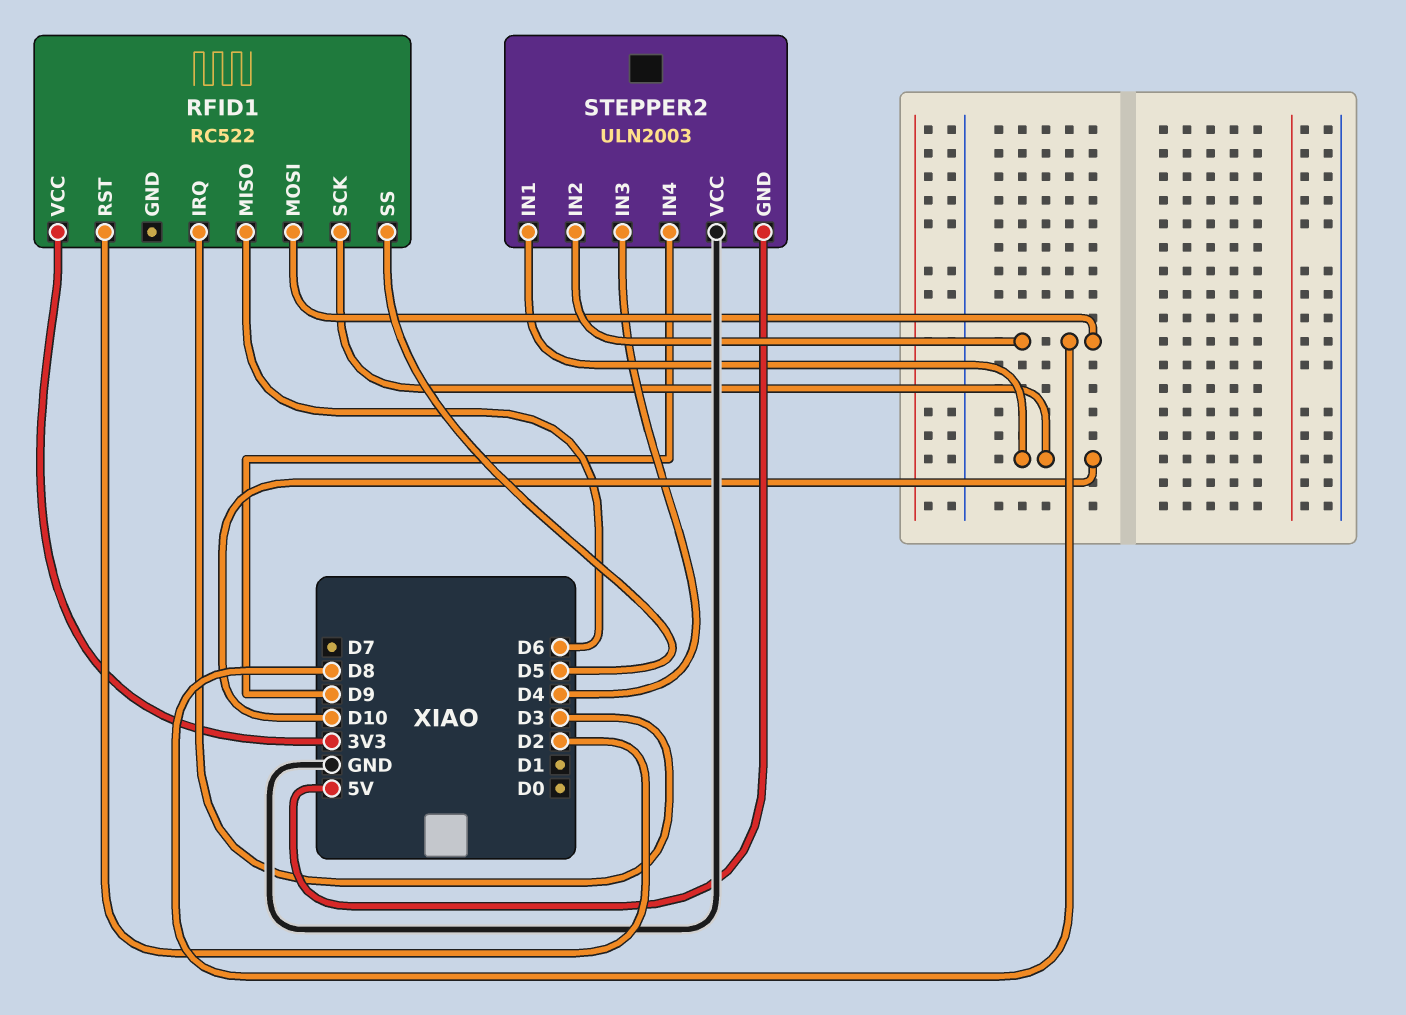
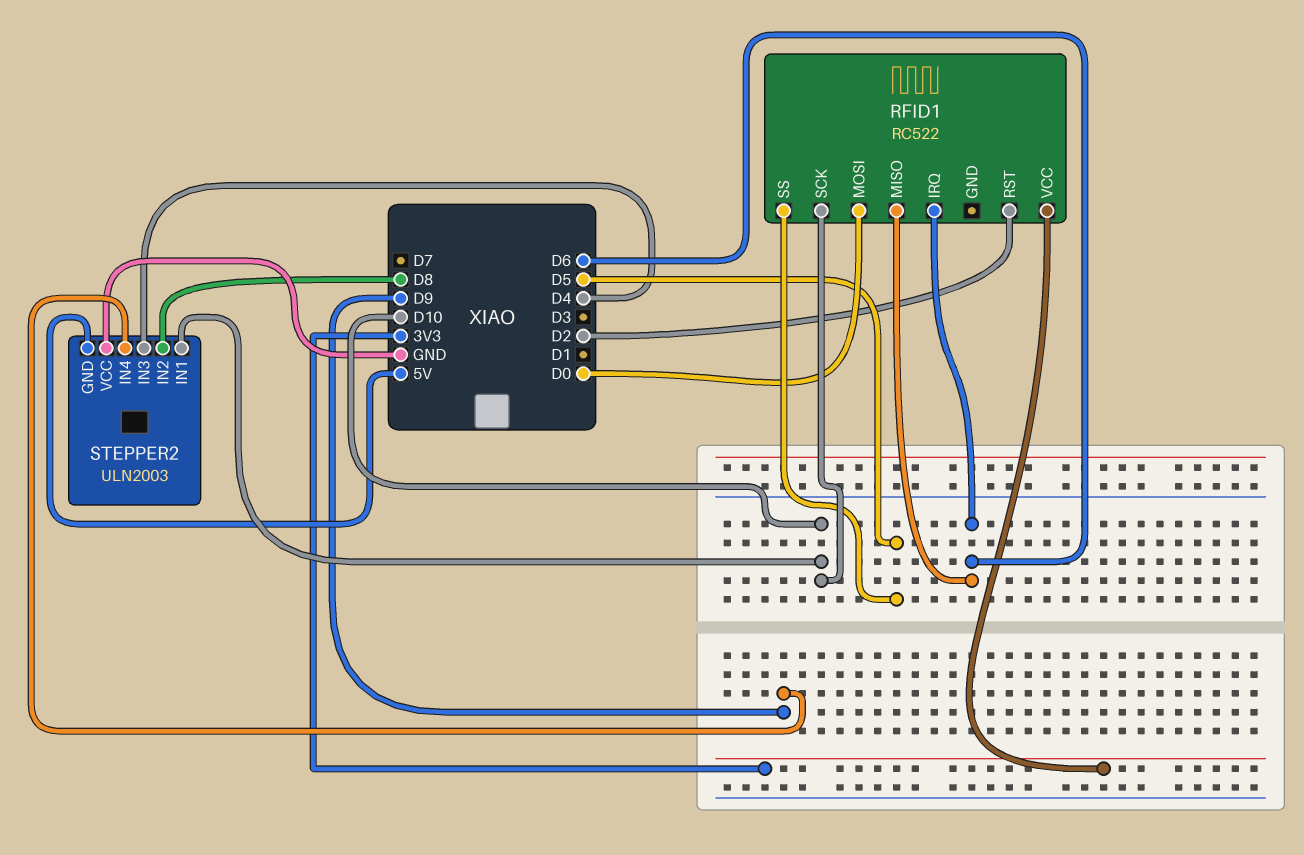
RFID1 pin IRQ: D3 -> D6
RFID1 pin MOSI: D8 -> D0

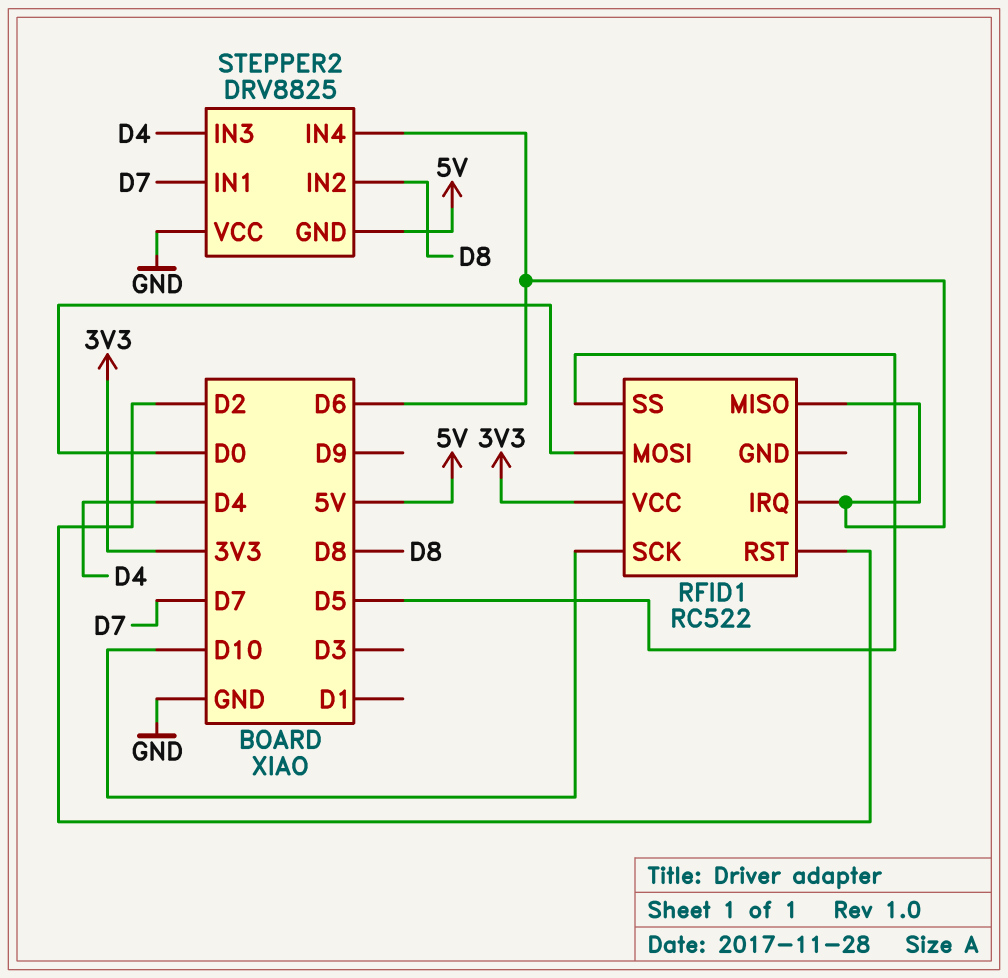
STEPPER2: ULN2003 -> DRV8825
STEPPER2 pin IN1: D10 -> D7
STEPPER2 pin IN4: D9 -> D6

